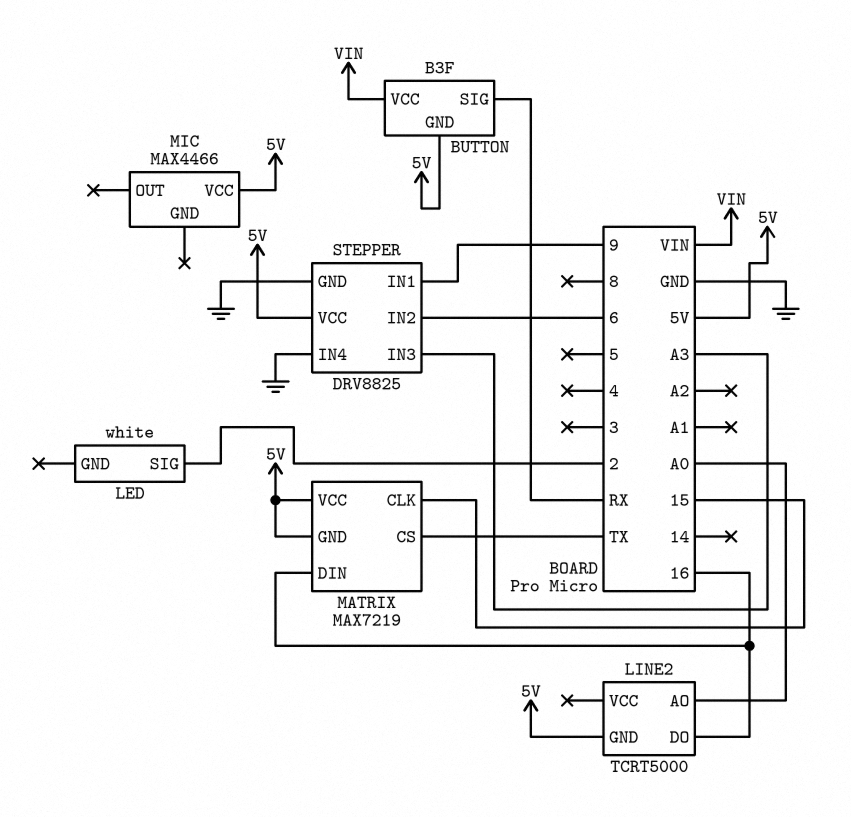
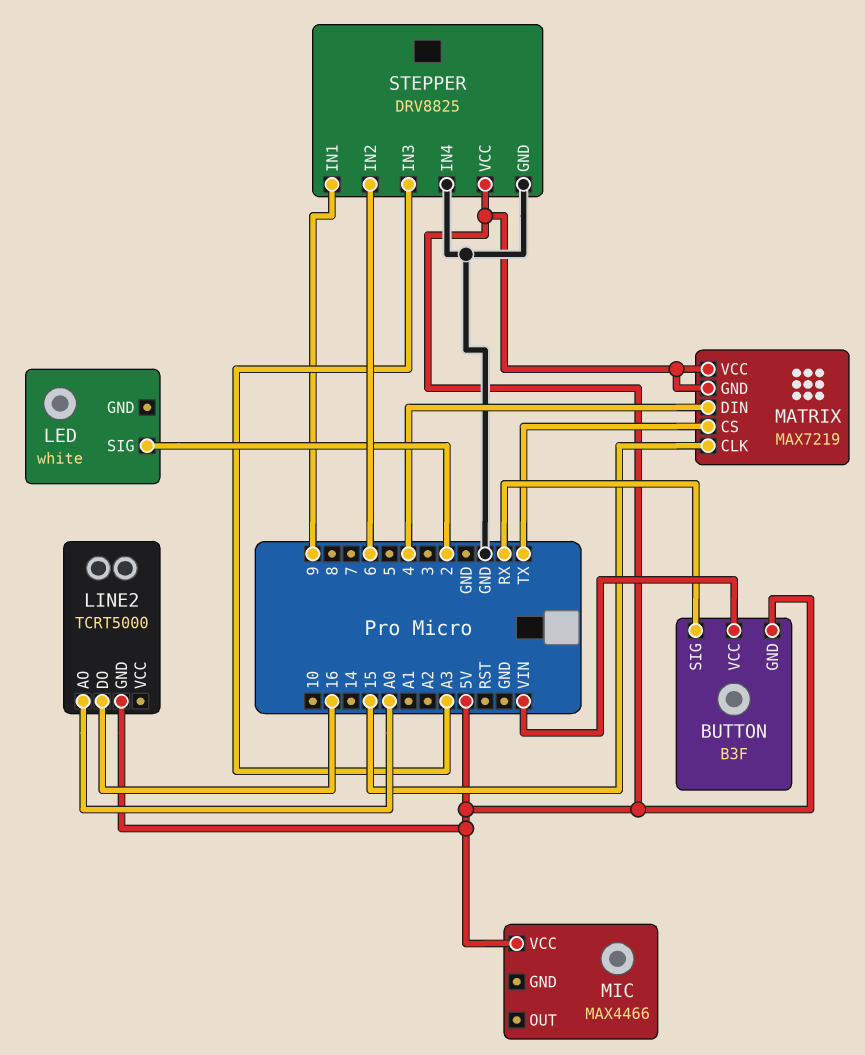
MATRIX pin DIN: 16 -> 4

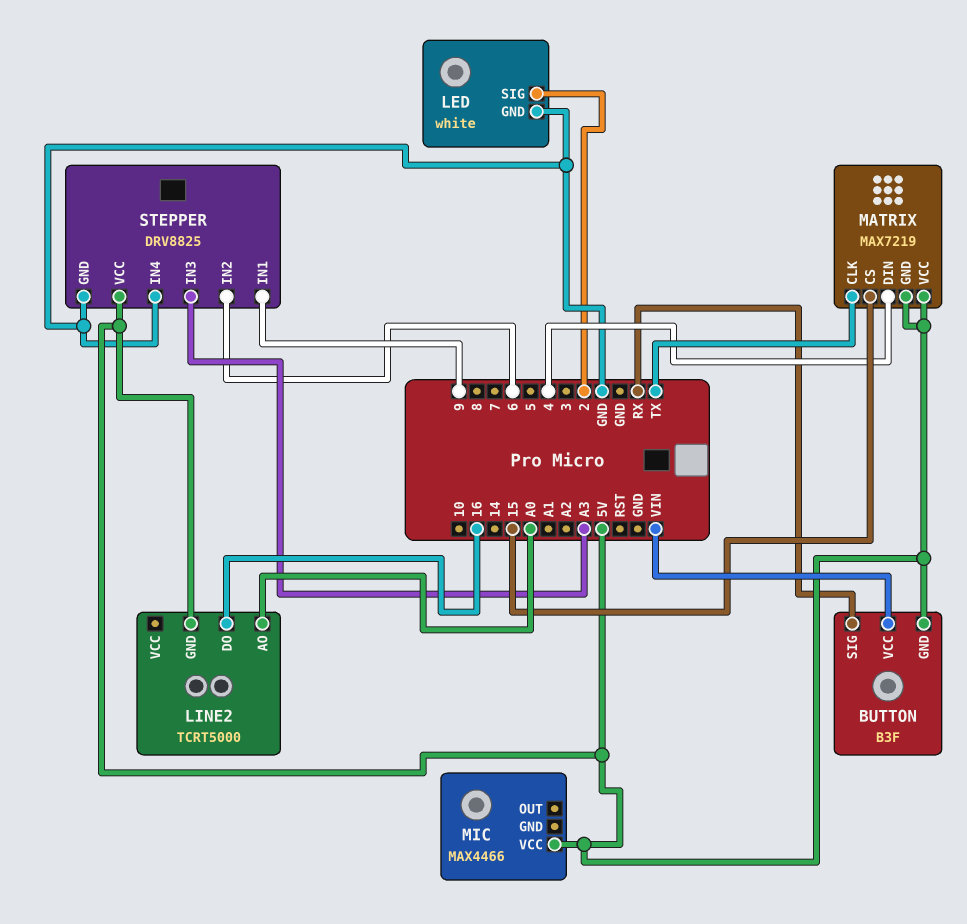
LED pin GND: none -> GND
MATRIX pin CLK: 15 -> TX
MATRIX pin CS: TX -> 15

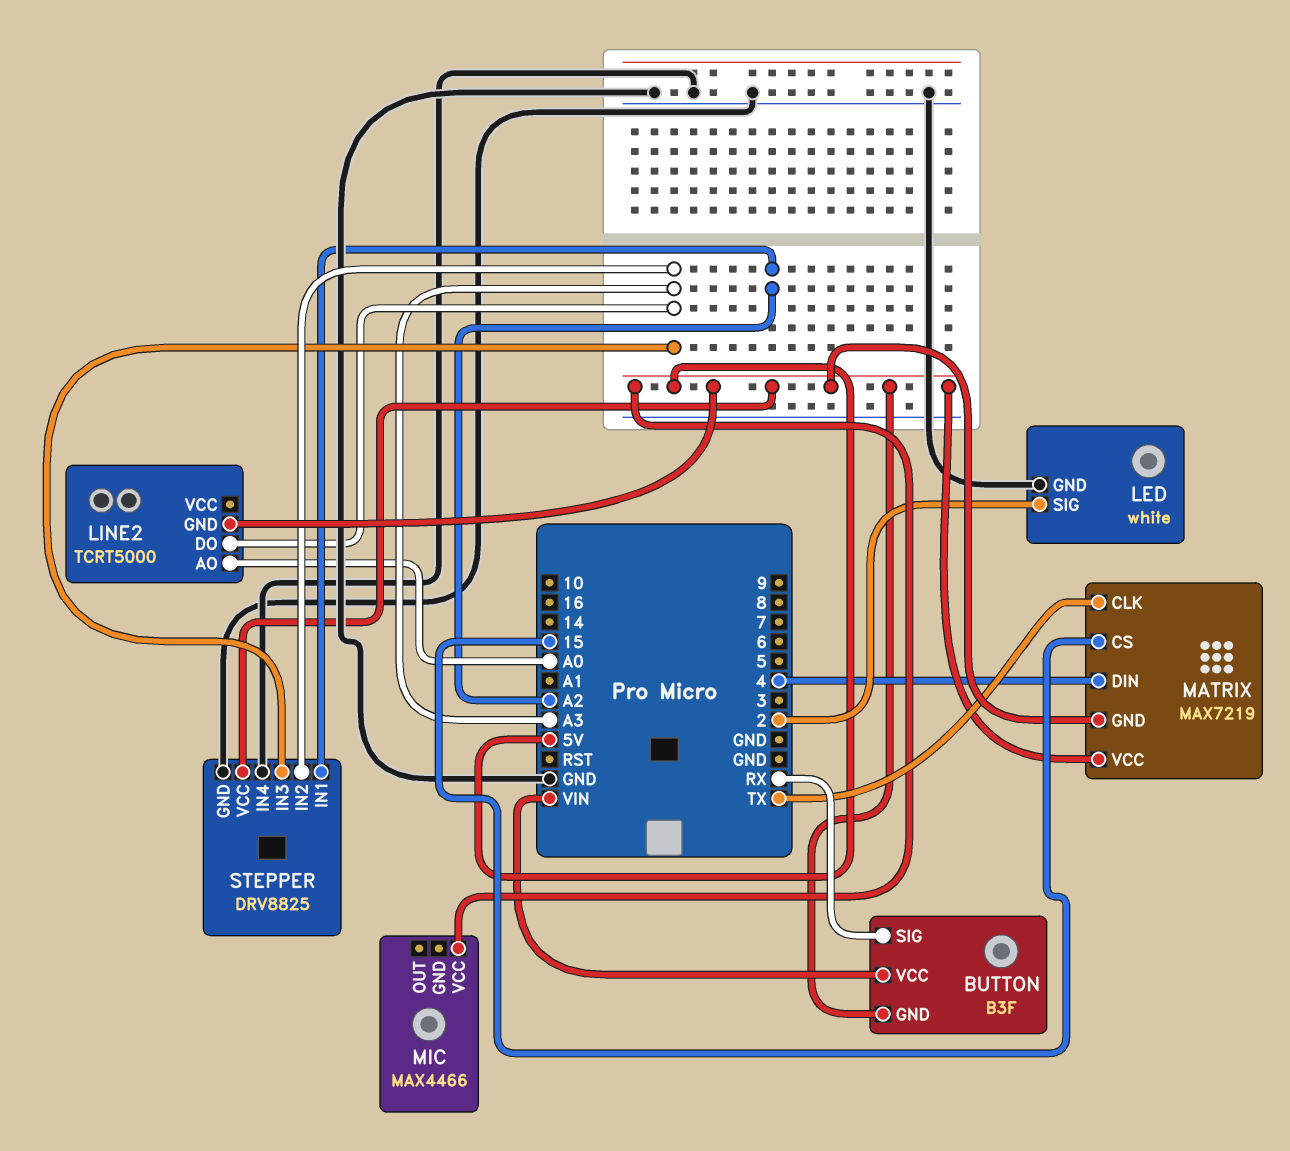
LINE2 pin DO: 16 -> A3
STEPPER pin IN1: 9 -> A2
STEPPER pin IN2: 6 -> A3

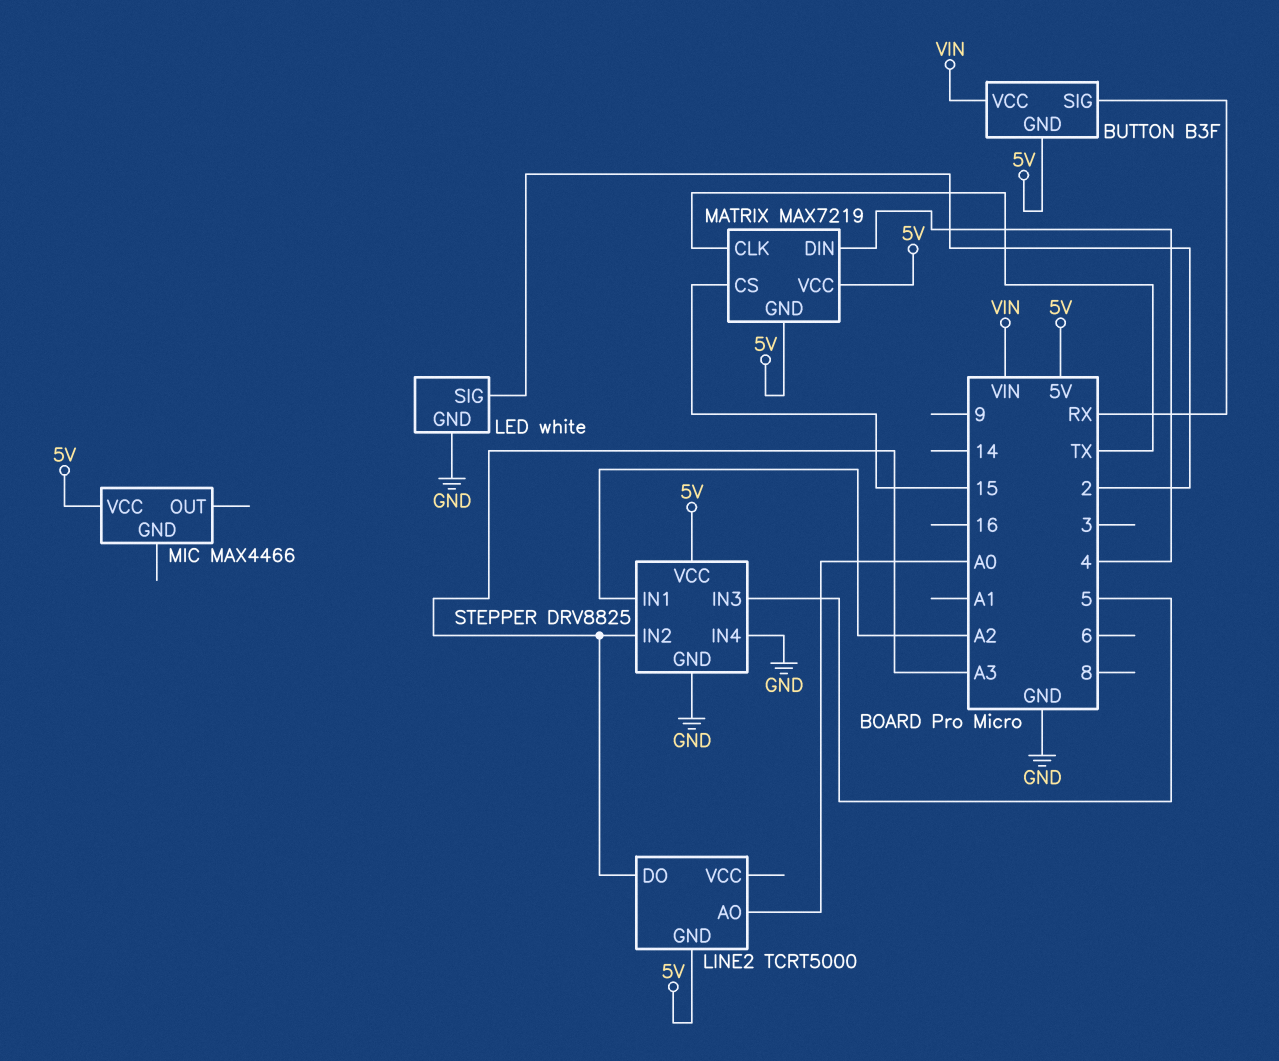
STEPPER pin IN3: A3 -> 5

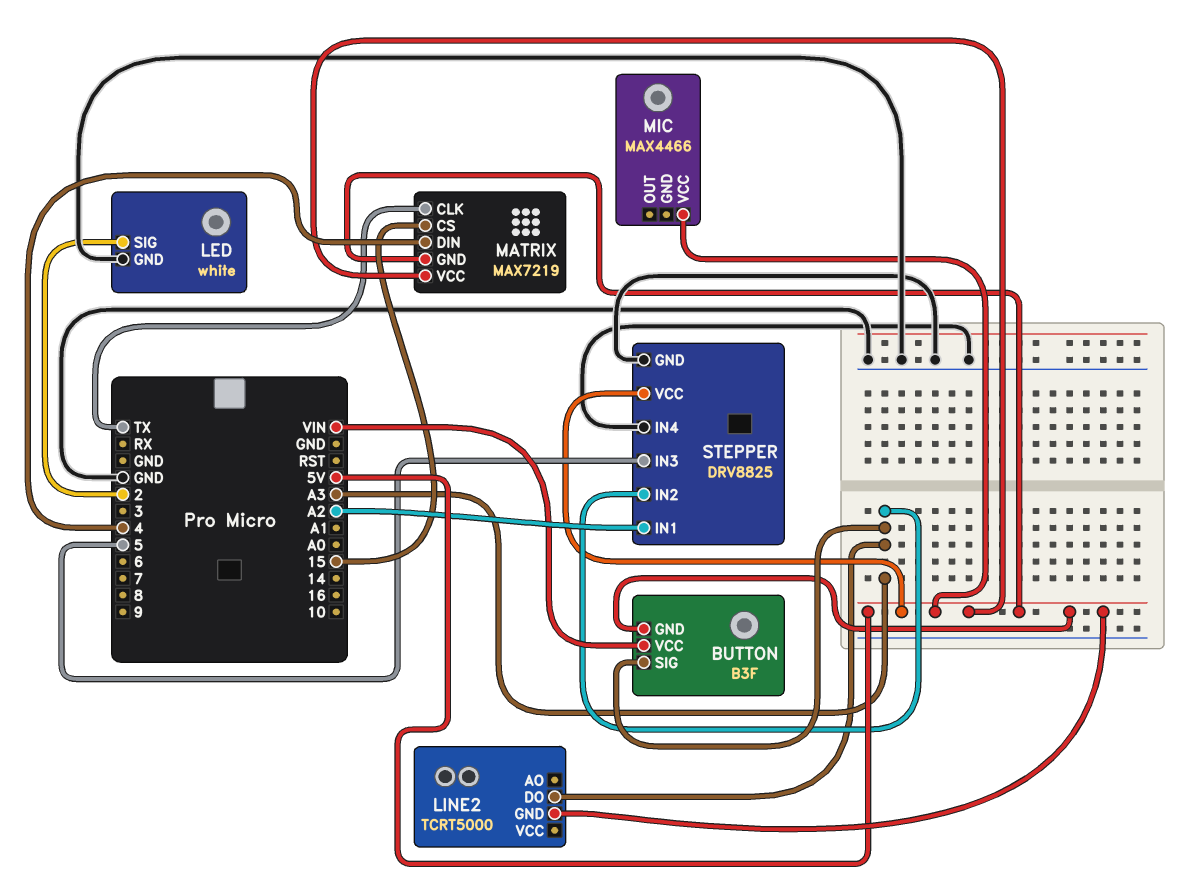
BUTTON pin SIG: RX -> A3
LINE2 pin AO: A0 -> none

